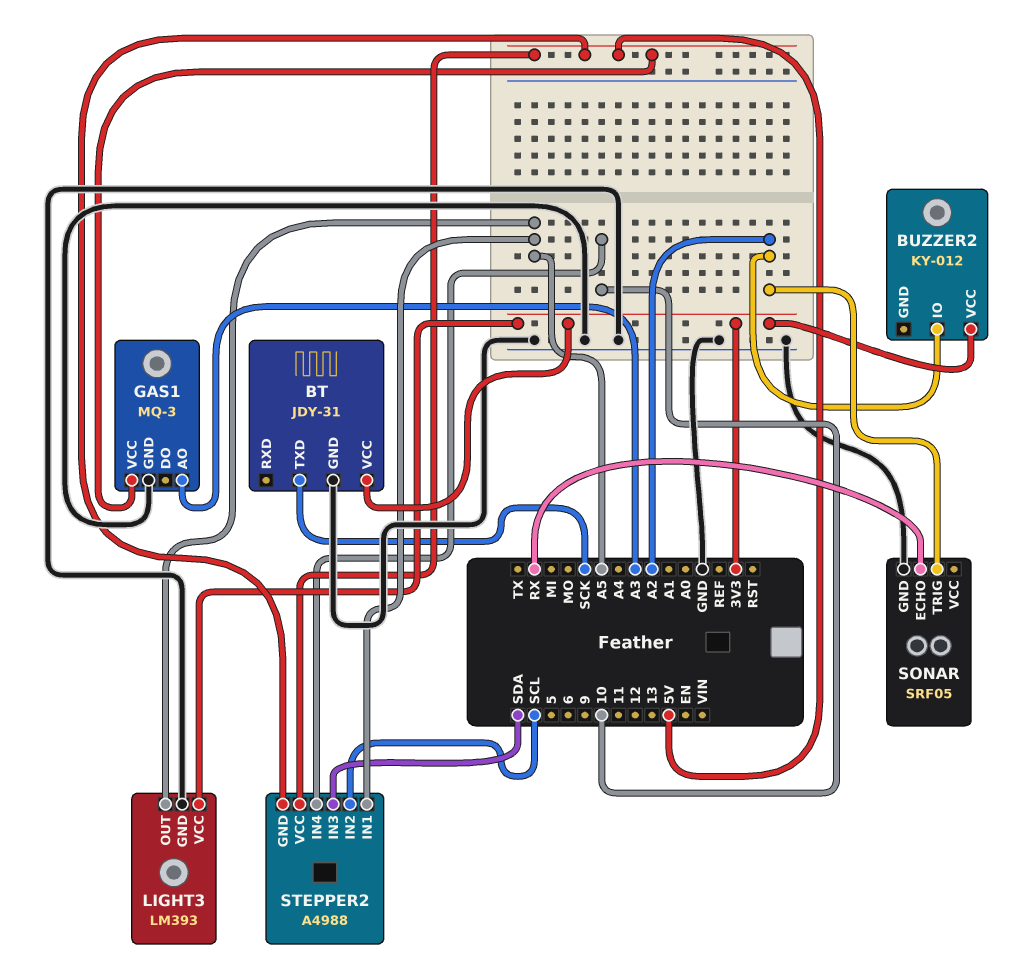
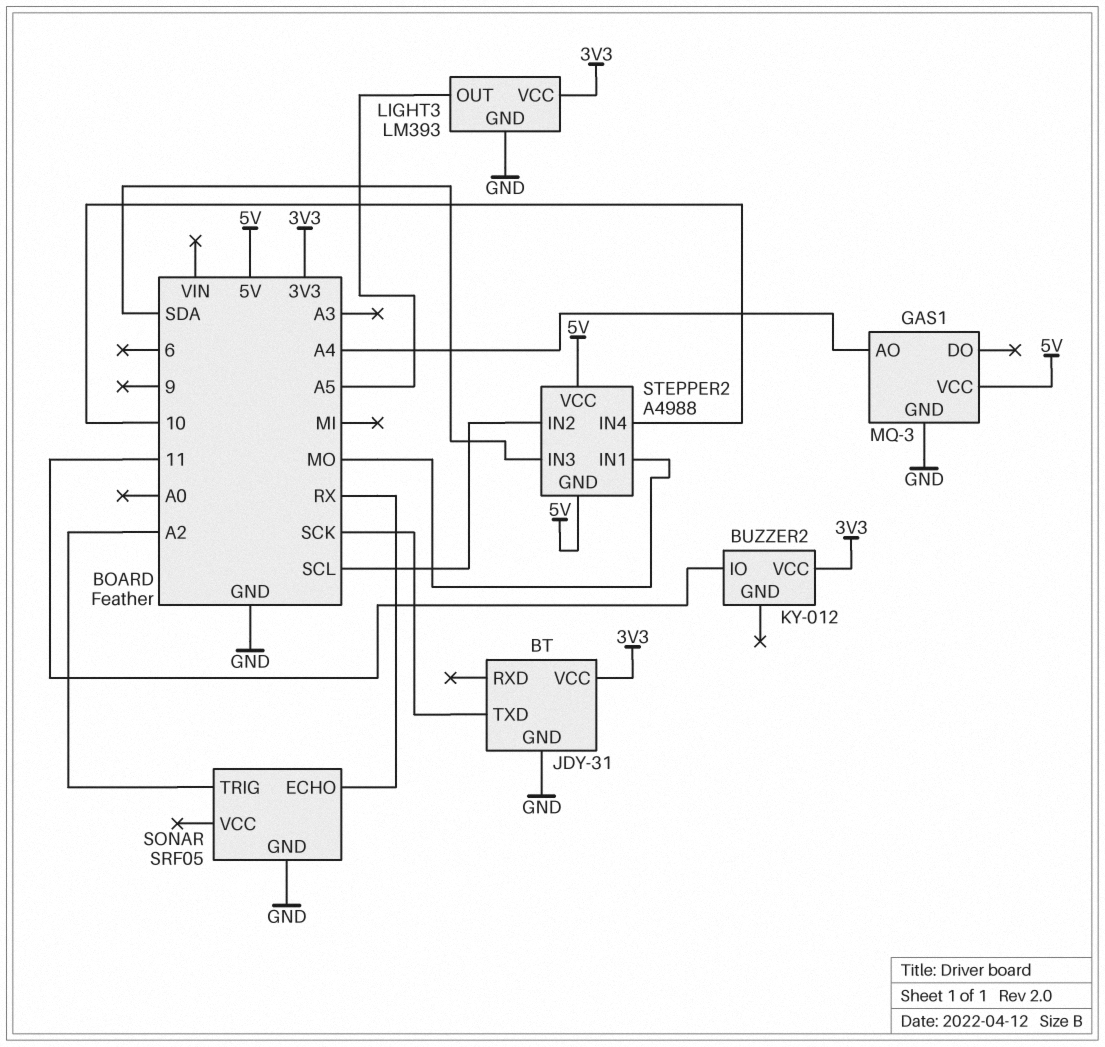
BUZZER2 pin IO: A2 -> 11
GAS1 pin AO: A3 -> A4
STEPPER2 pin IN1: A5 -> MO

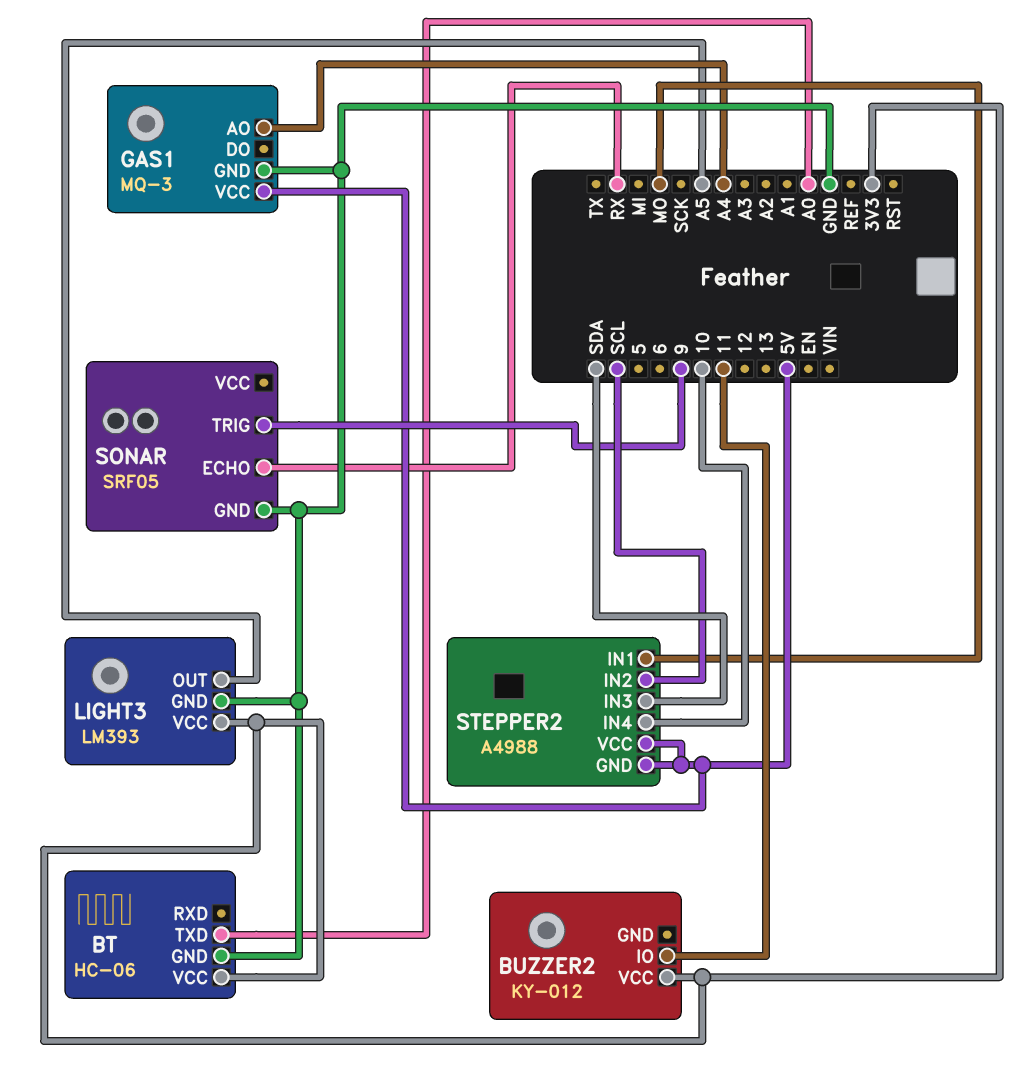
BT: JDY-31 -> HC-06
BT pin TXD: SCK -> A0
SONAR pin TRIG: A2 -> 9

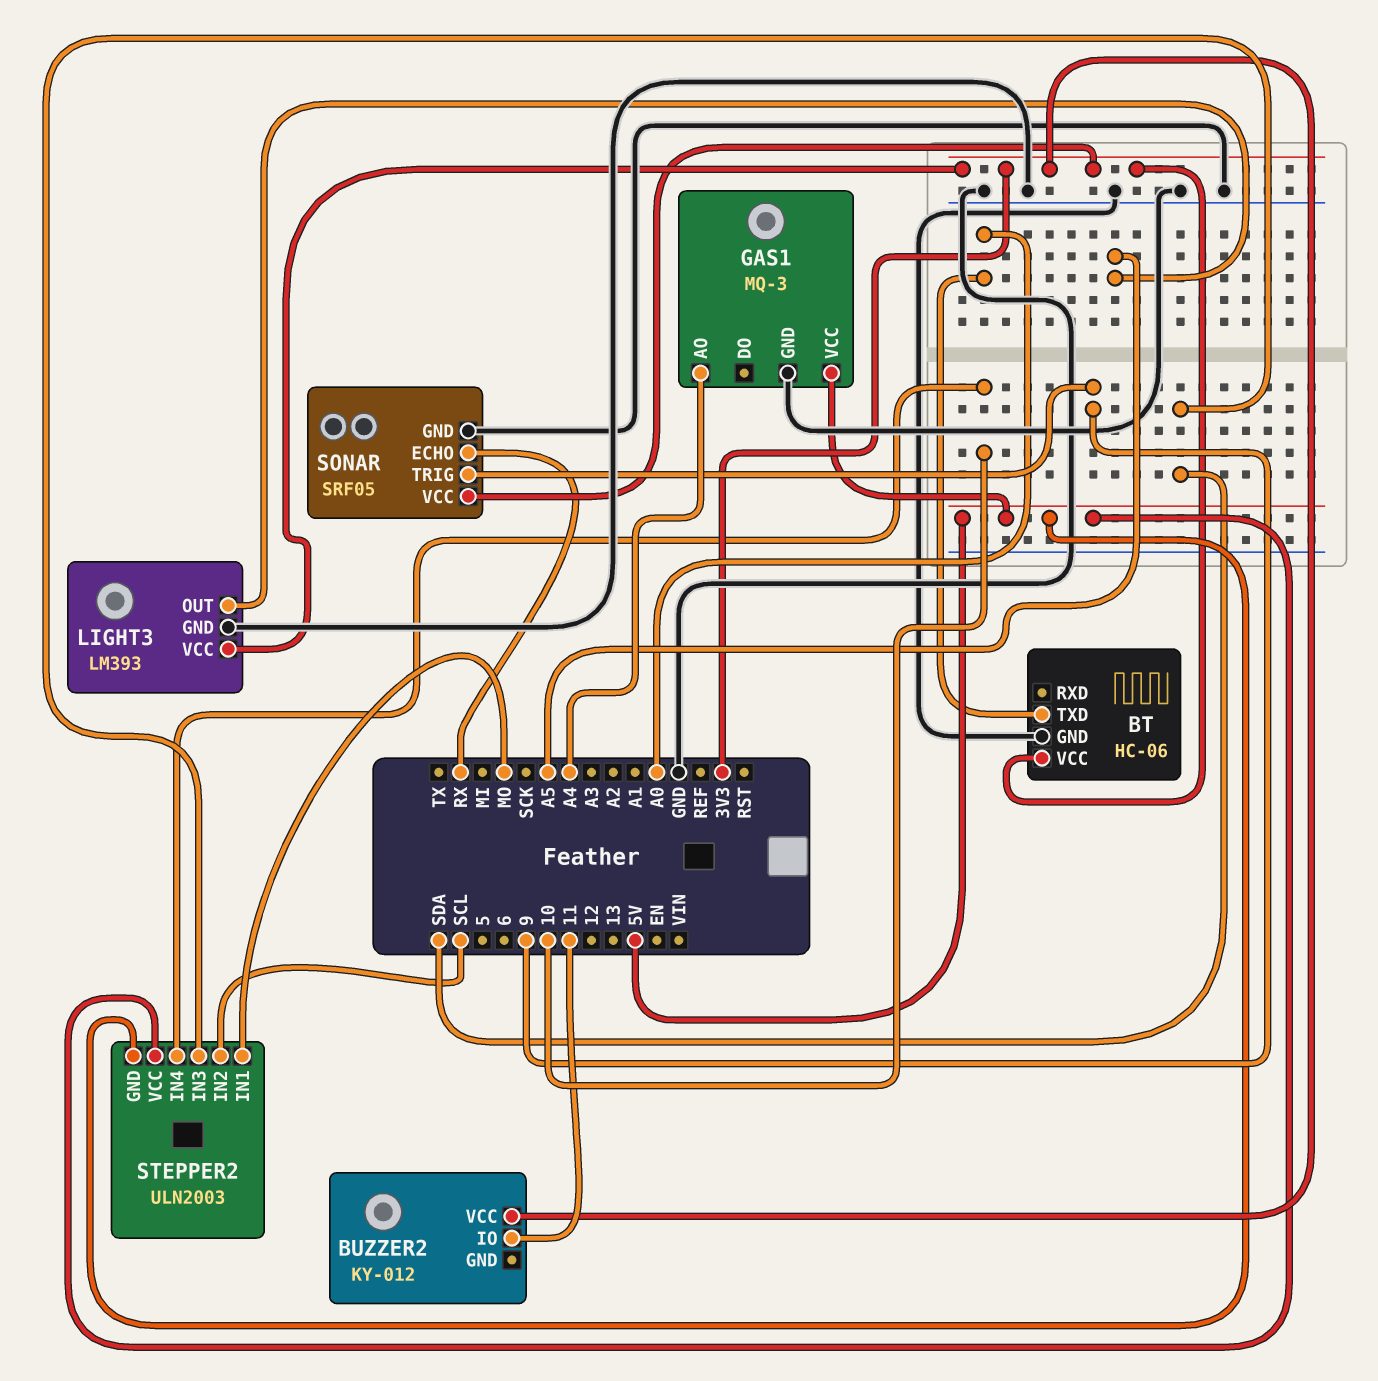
SONAR pin VCC: none -> 3V3
STEPPER2: A4988 -> ULN2003

